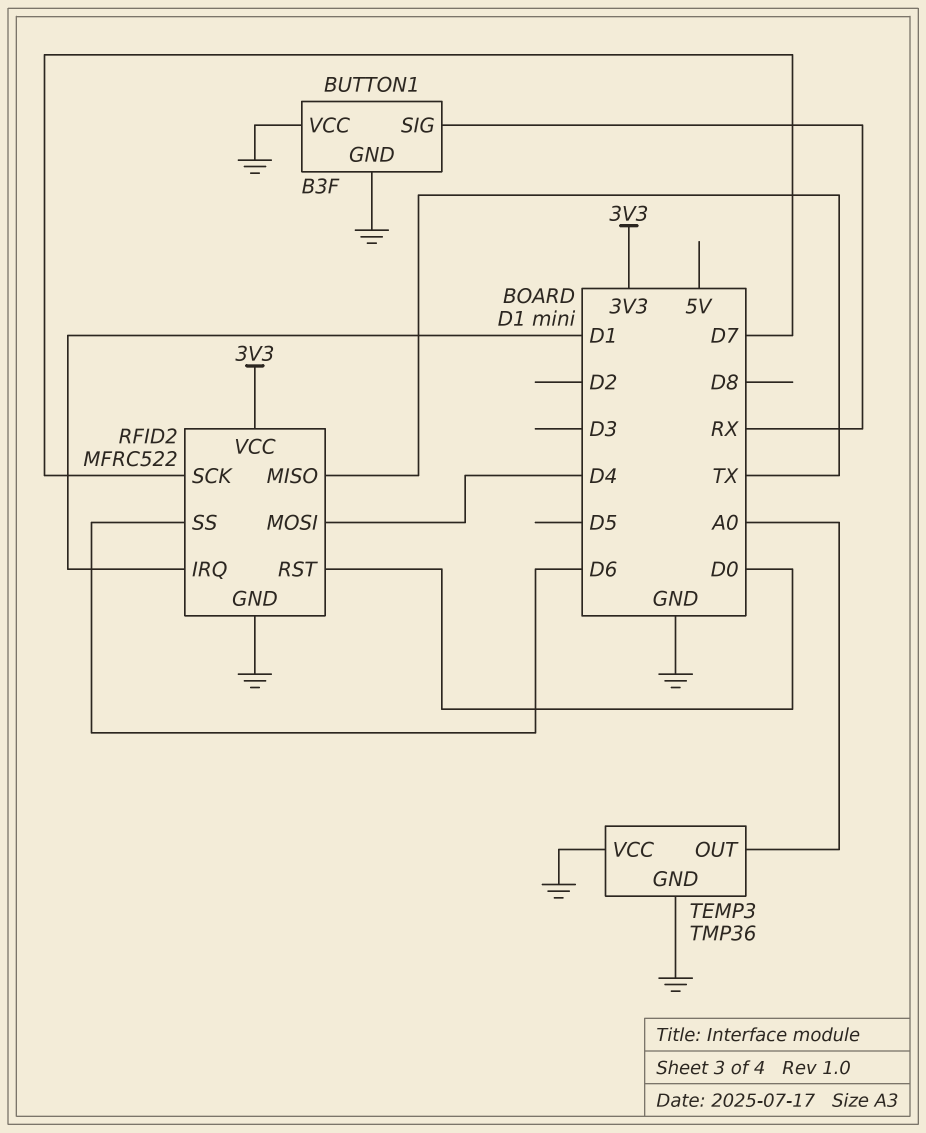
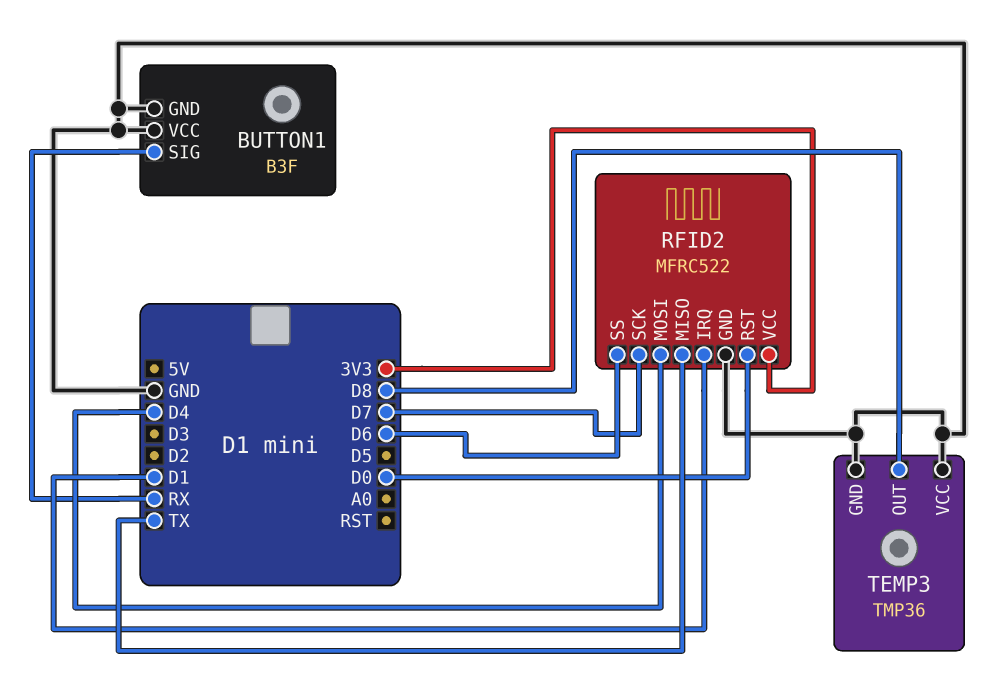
TEMP3 pin OUT: A0 -> D8

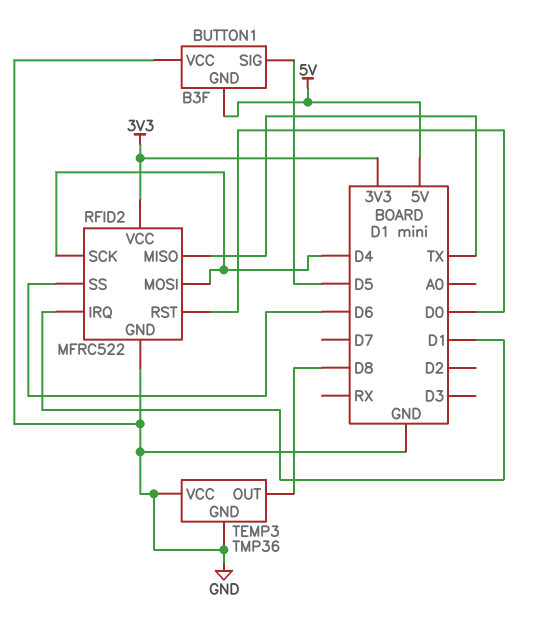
BUTTON1 pin GND: GND -> 5V
BUTTON1 pin SIG: RX -> D5
RFID2 pin SCK: D7 -> D4

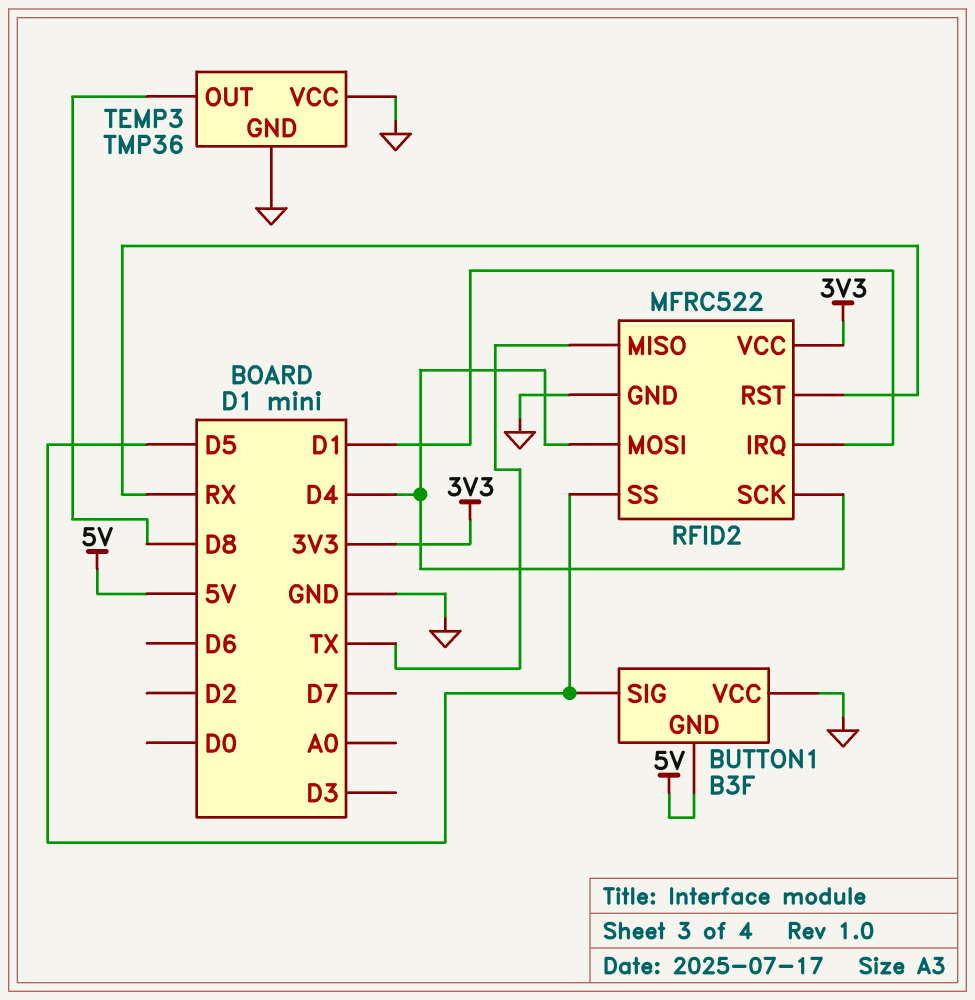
RFID2 pin RST: D0 -> RX
RFID2 pin SS: D6 -> D5

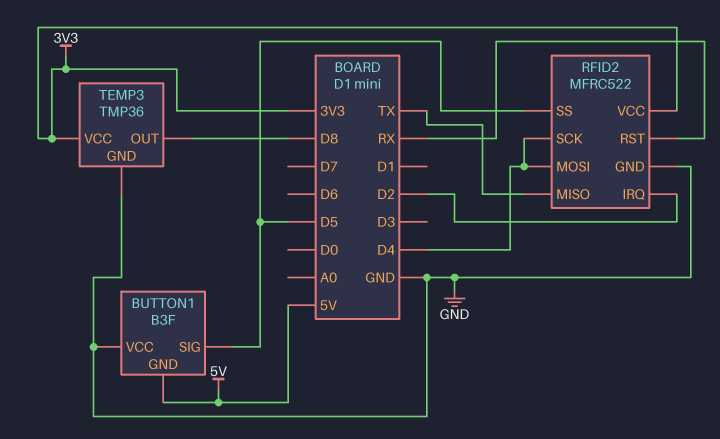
RFID2 pin IRQ: D1 -> D2
TEMP3 pin VCC: GND -> 3V3

